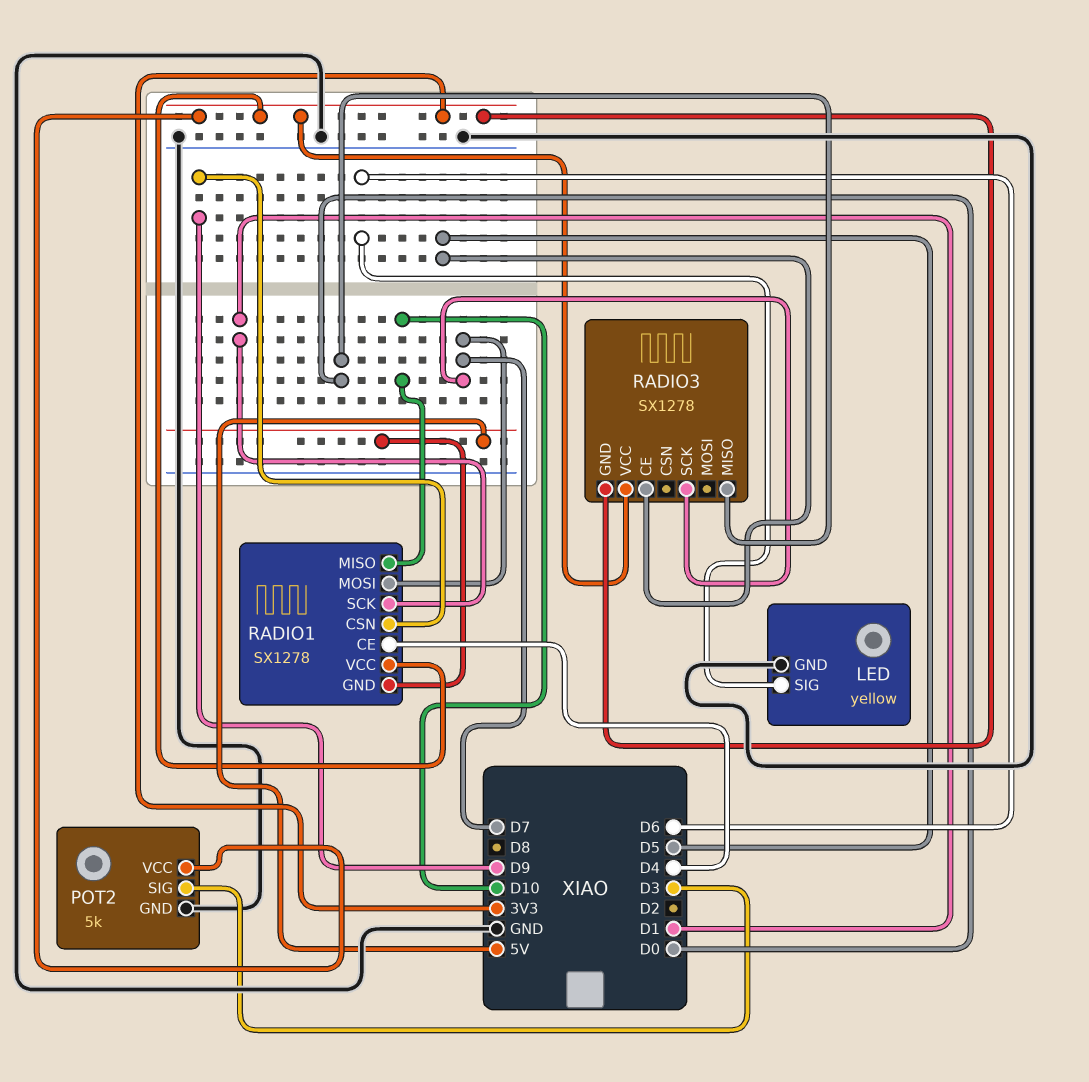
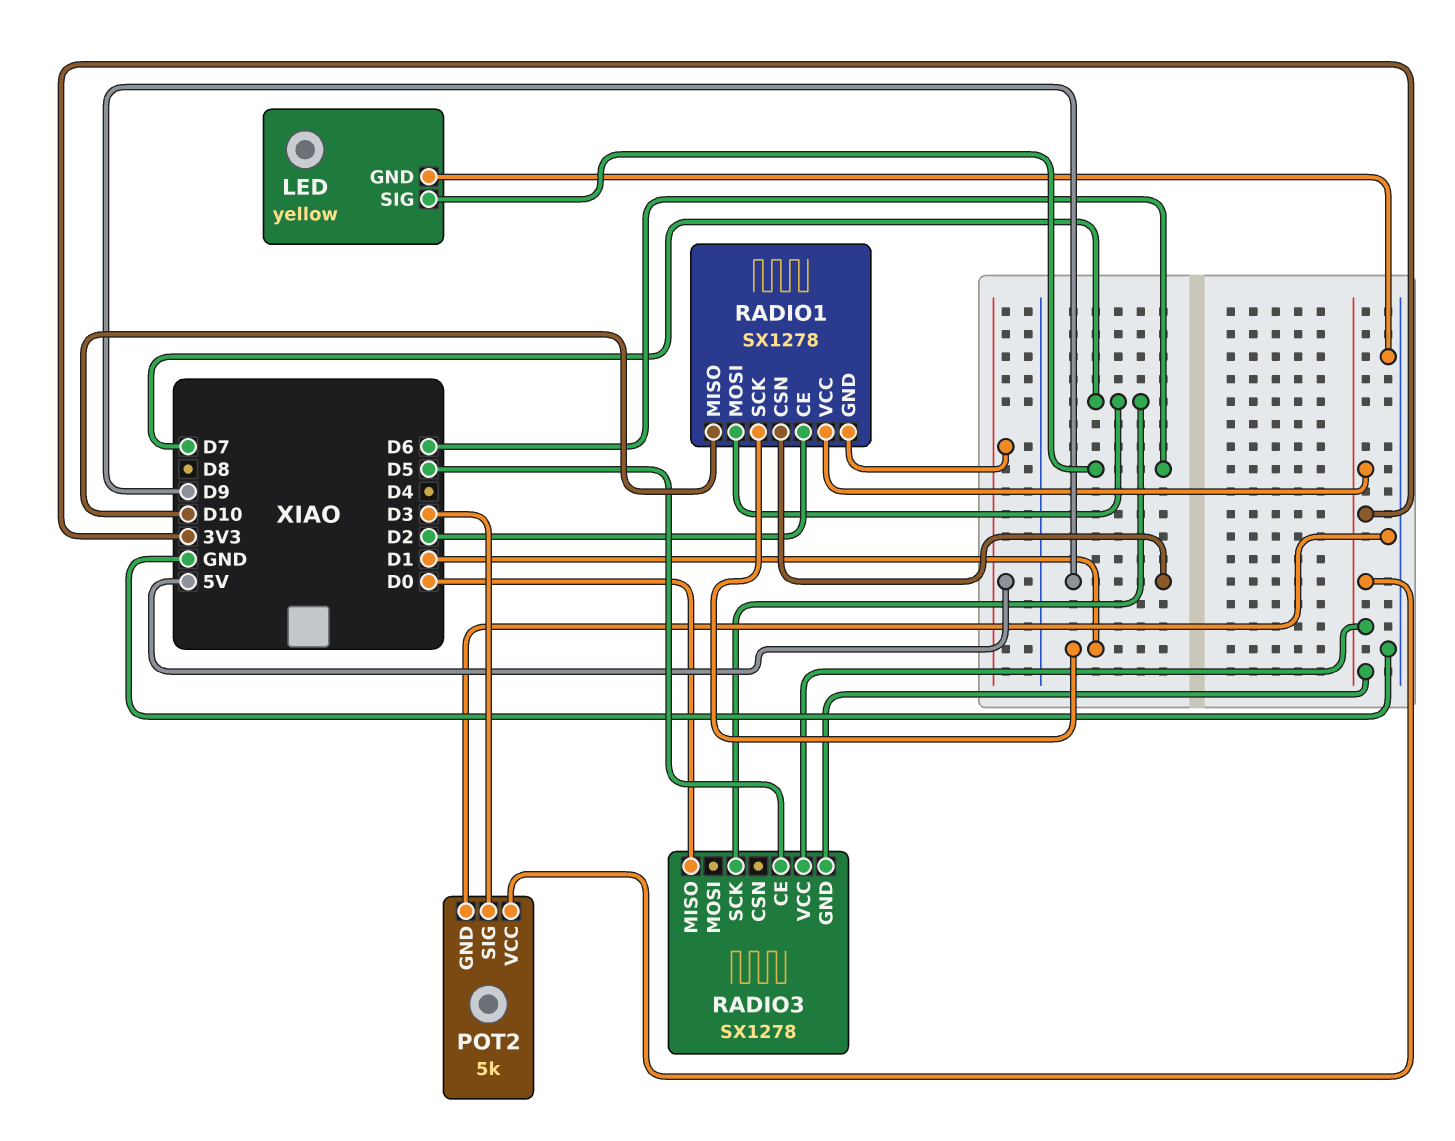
RADIO1 pin CE: D4 -> D2

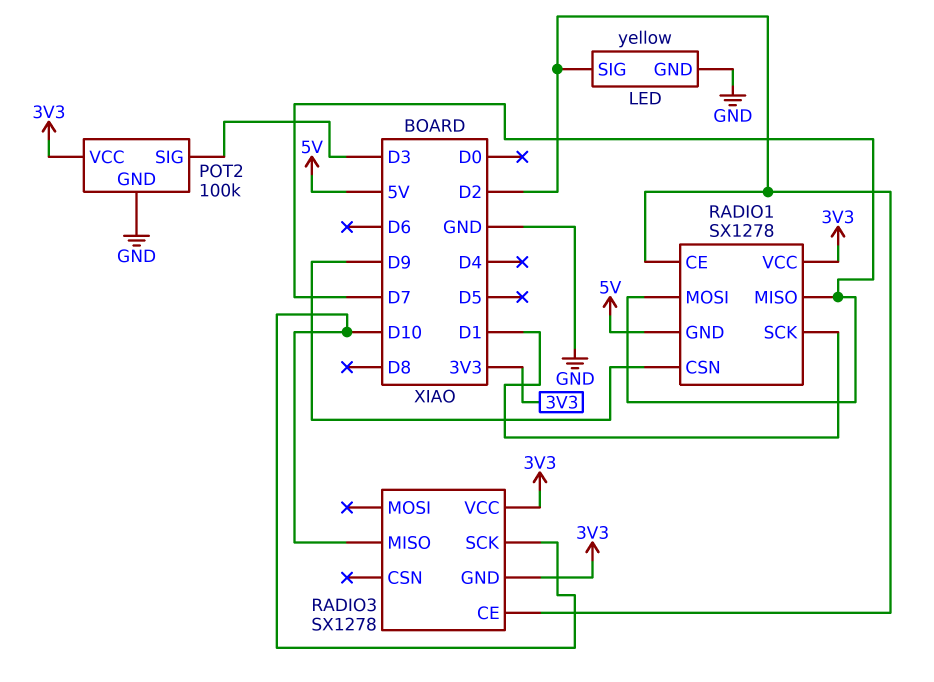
LED pin SIG: D6 -> D2
POT2: 5k -> 100k
RADIO1 pin MISO: D10 -> D7
RADIO3 pin CE: D5 -> D2
RADIO3 pin MISO: D0 -> D10
RADIO3 pin SCK: D7 -> D10

